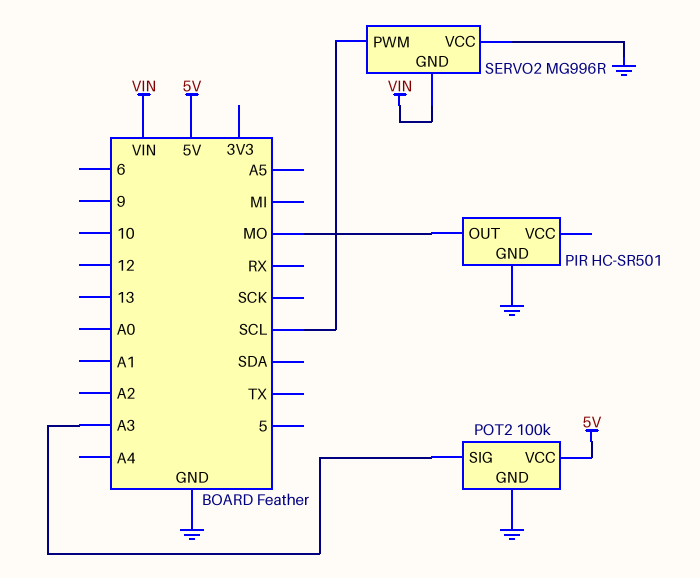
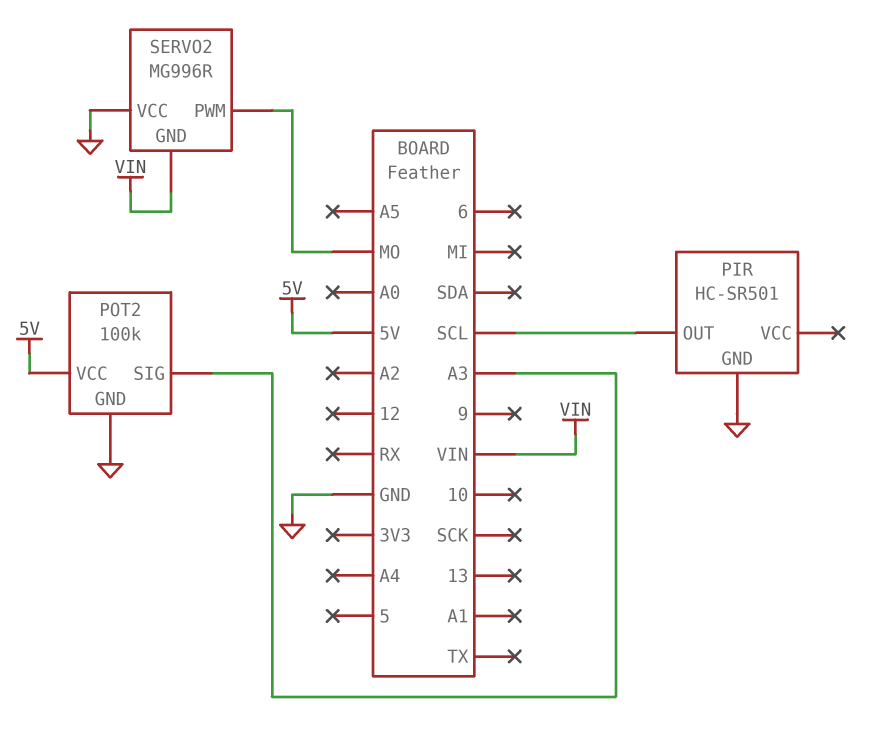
PIR pin OUT: MO -> SCL
SERVO2 pin PWM: SCL -> MO

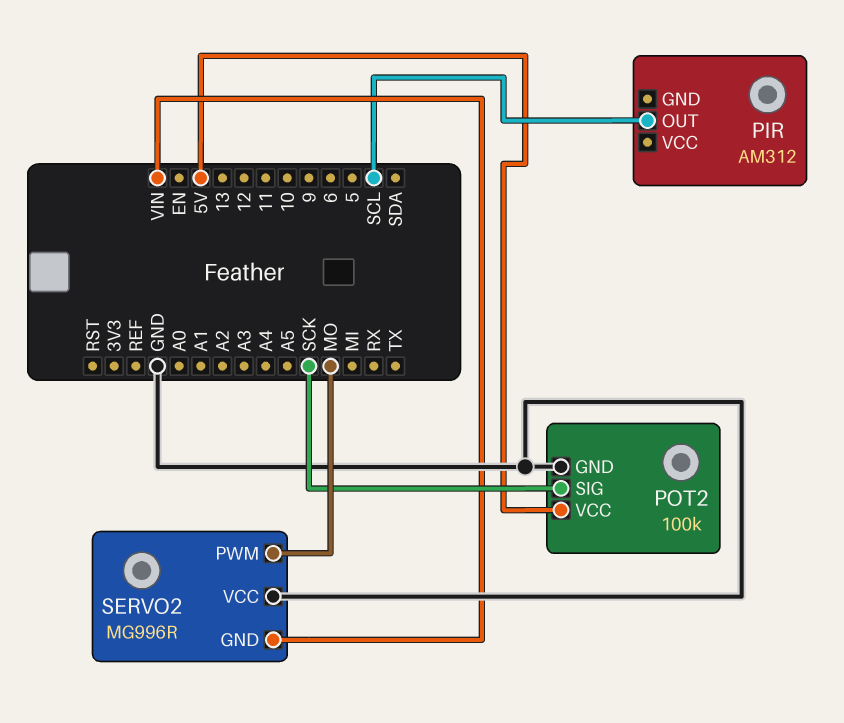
PIR: HC-SR501 -> AM312
PIR pin GND: GND -> none
POT2 pin SIG: A3 -> SCK

